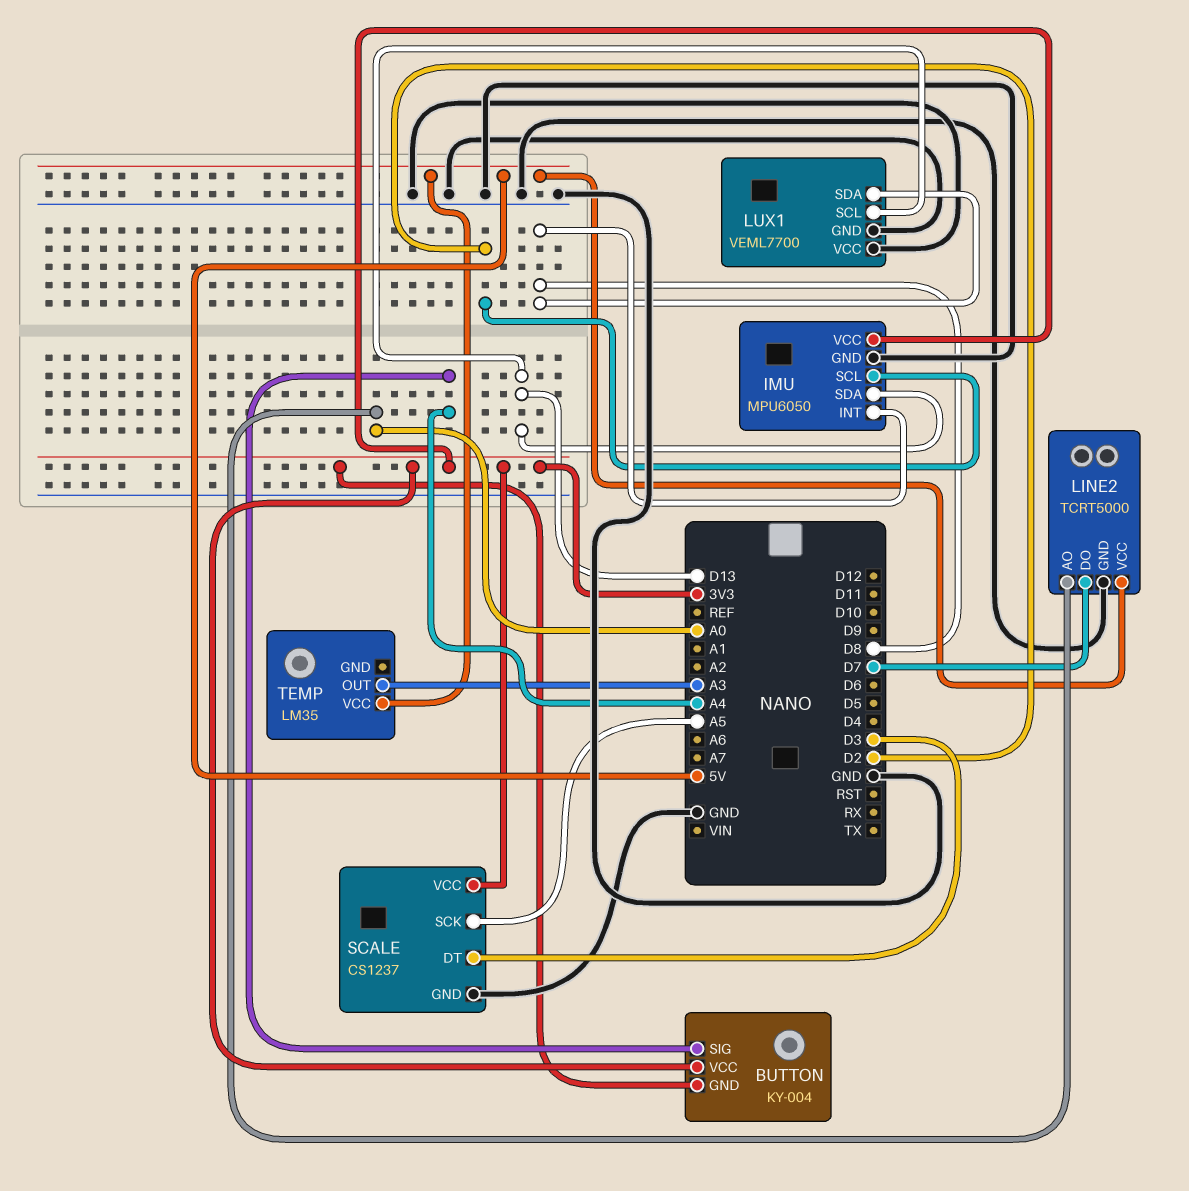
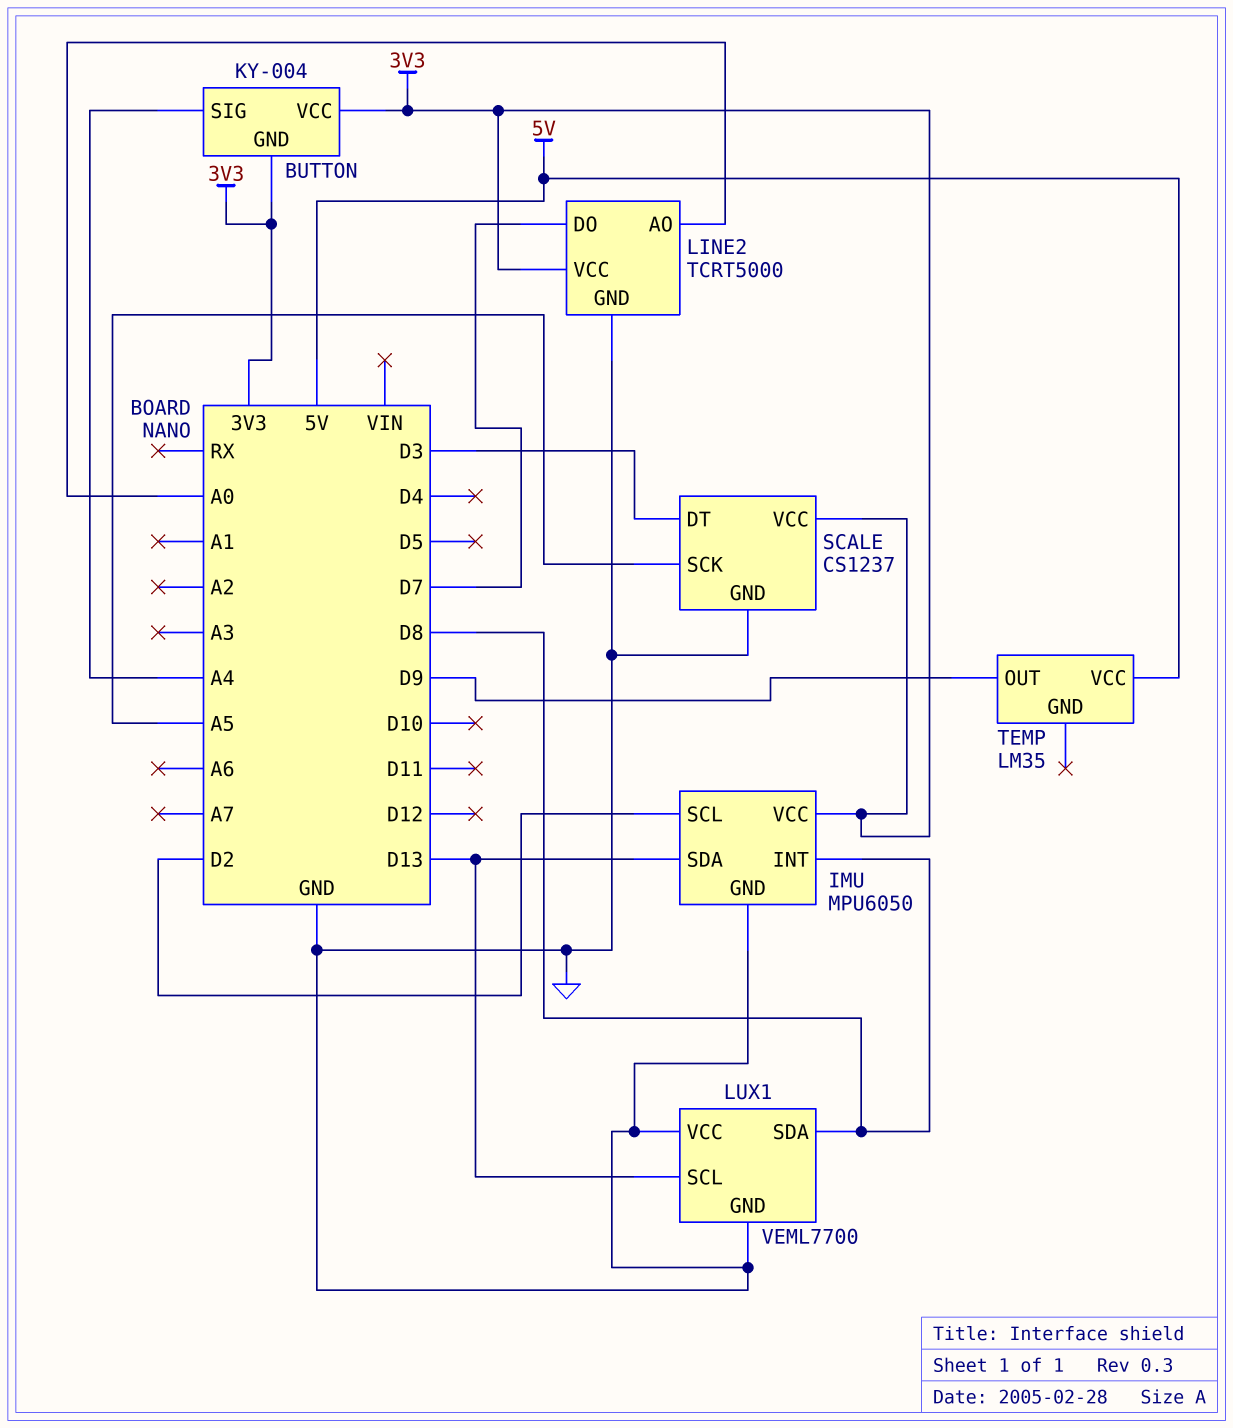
LINE2 pin VCC: 5V -> 3V3
TEMP pin OUT: A3 -> D9

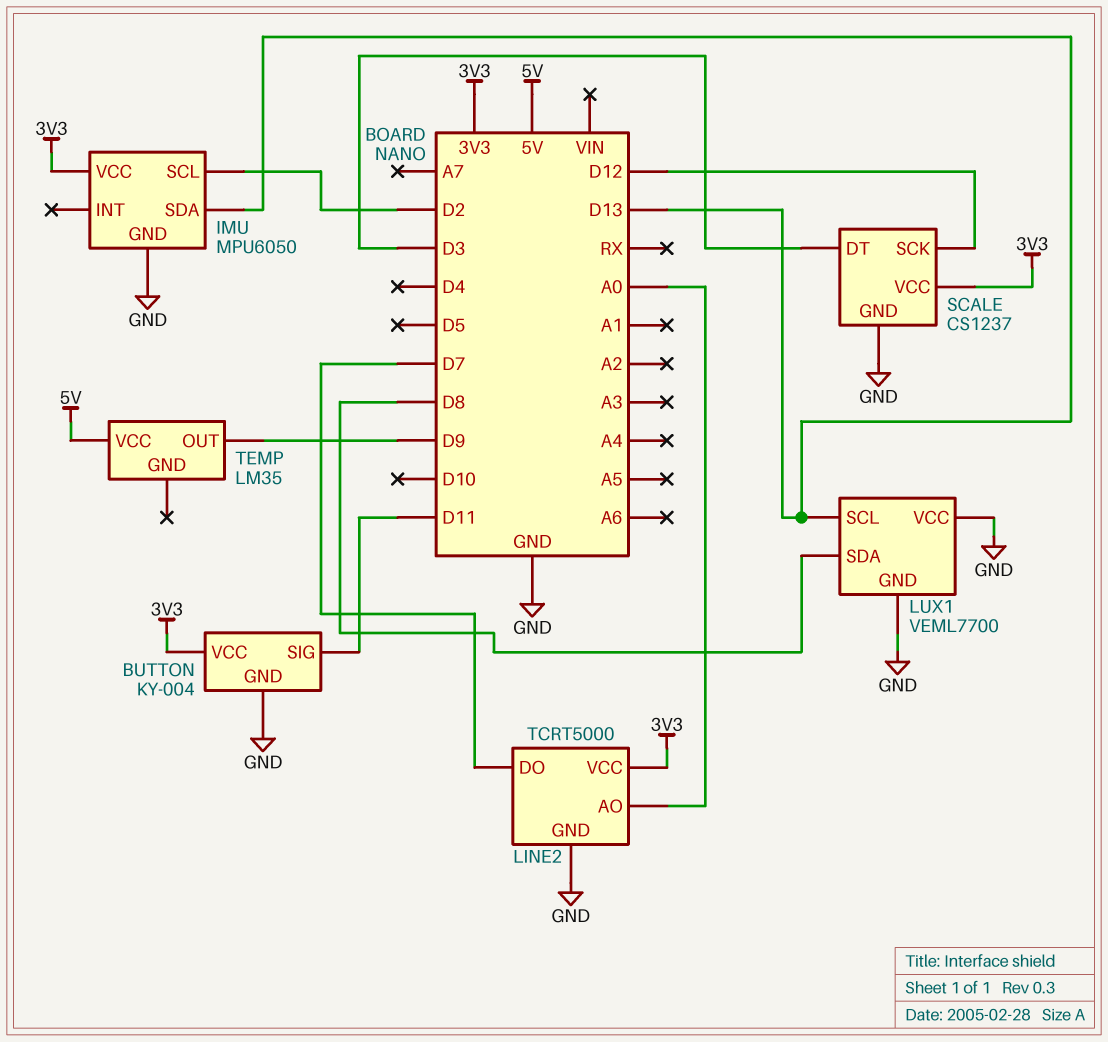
BUTTON pin GND: 3V3 -> GND
BUTTON pin SIG: A4 -> D11
IMU pin INT: D8 -> none
SCALE pin SCK: A5 -> D12

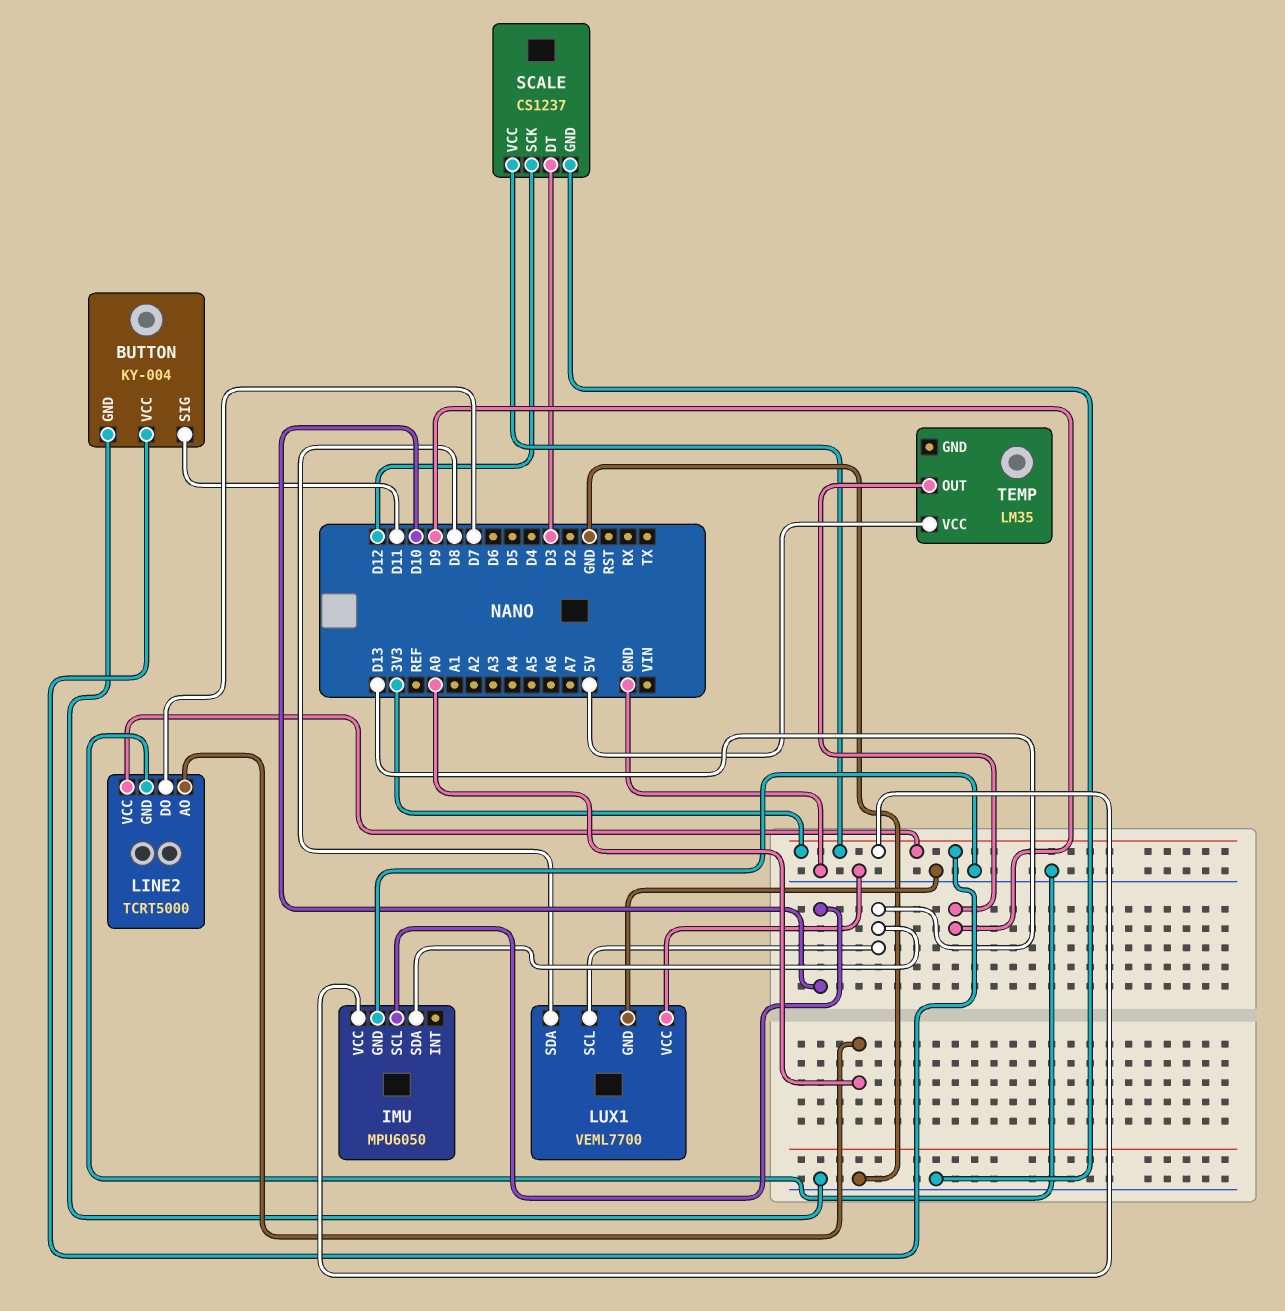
IMU pin SCL: D2 -> D10

